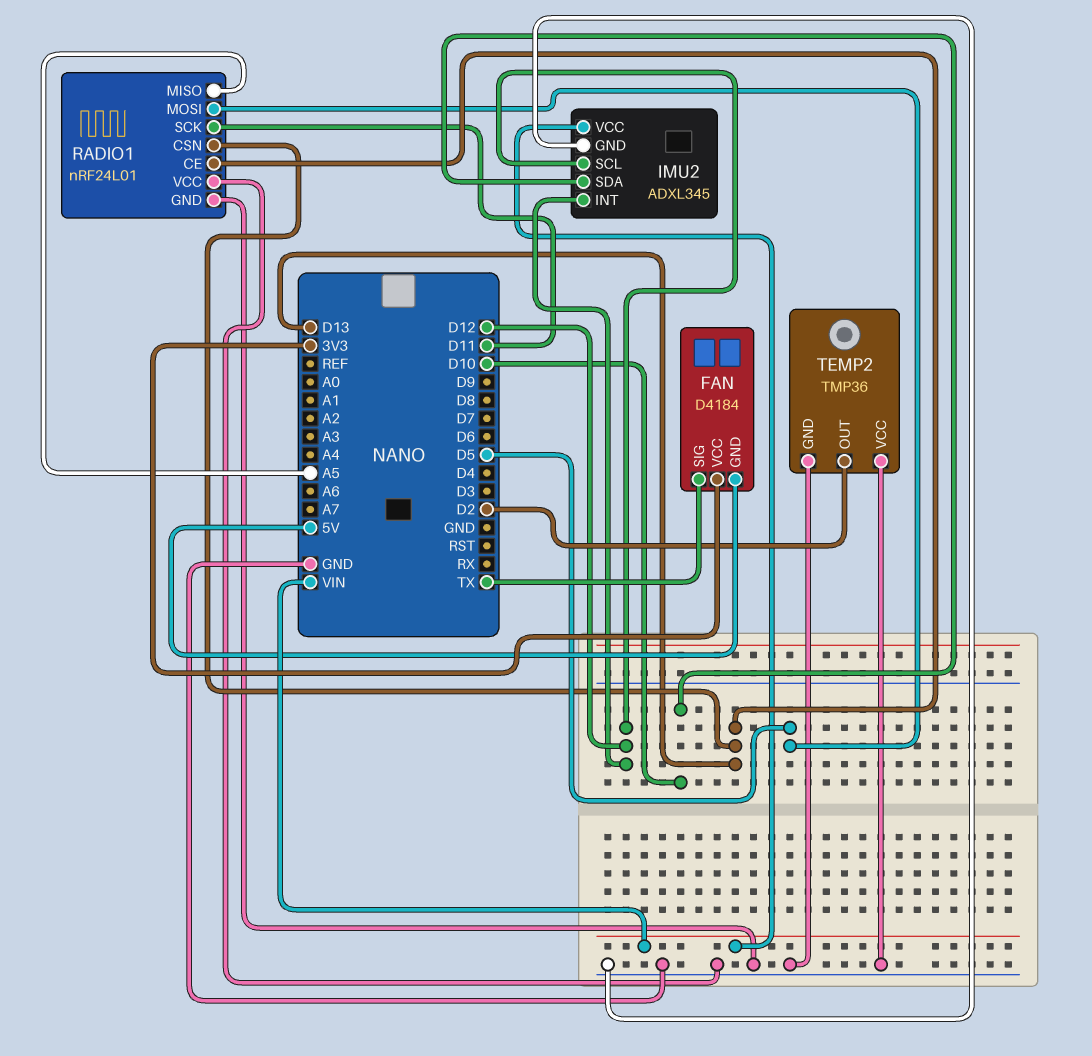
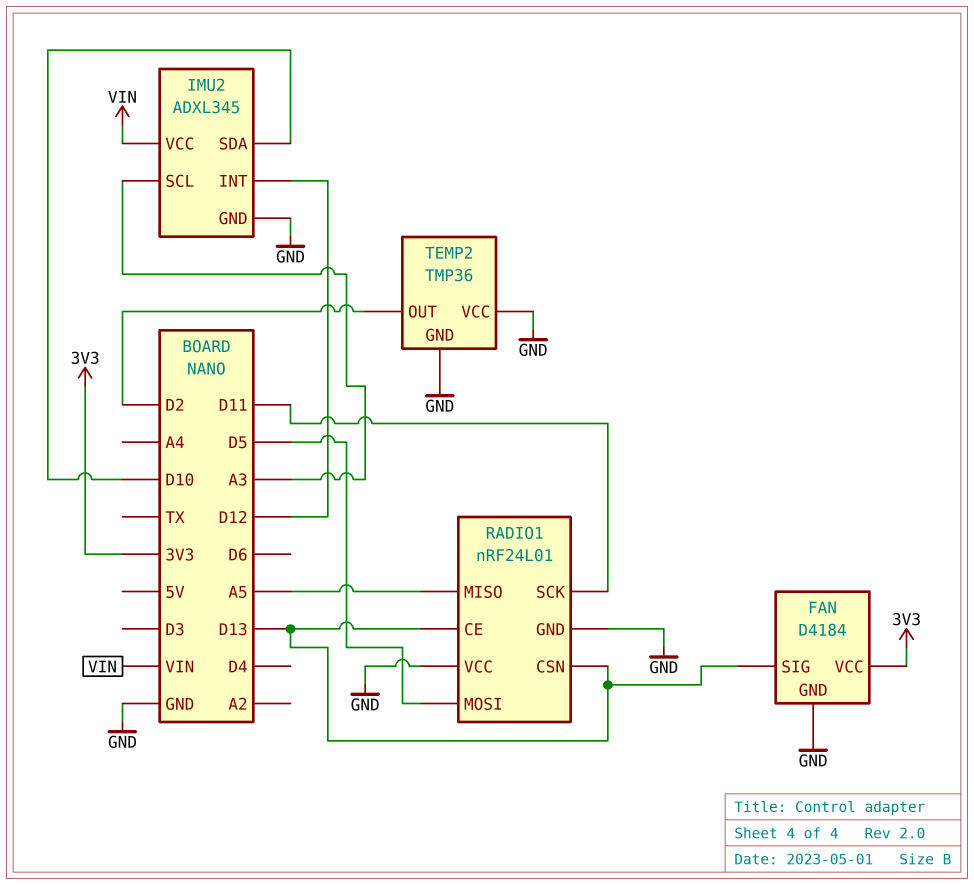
FAN pin GND: 5V -> GND
FAN pin SIG: TX -> D13
IMU2 pin SCL: D12 -> A3

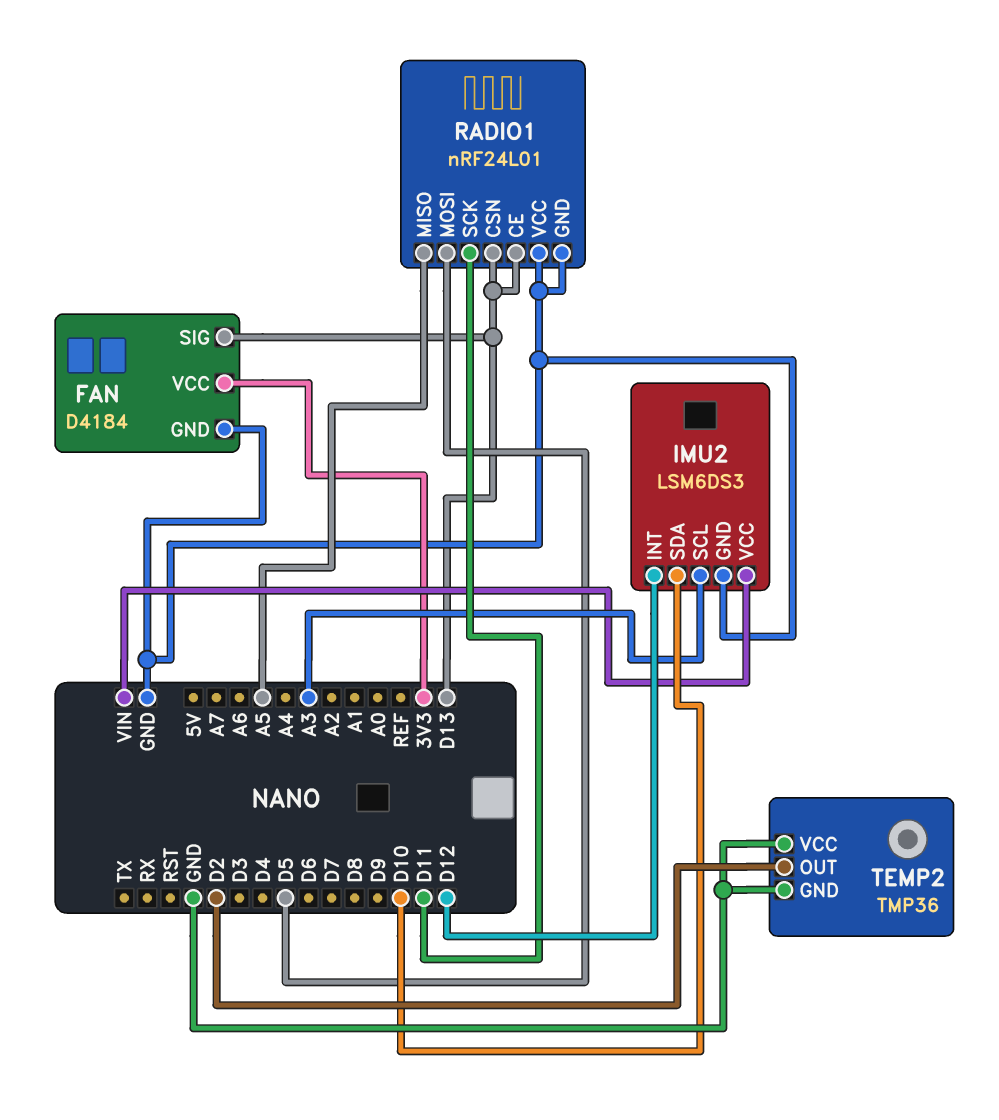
IMU2: ADXL345 -> LSM6DS3

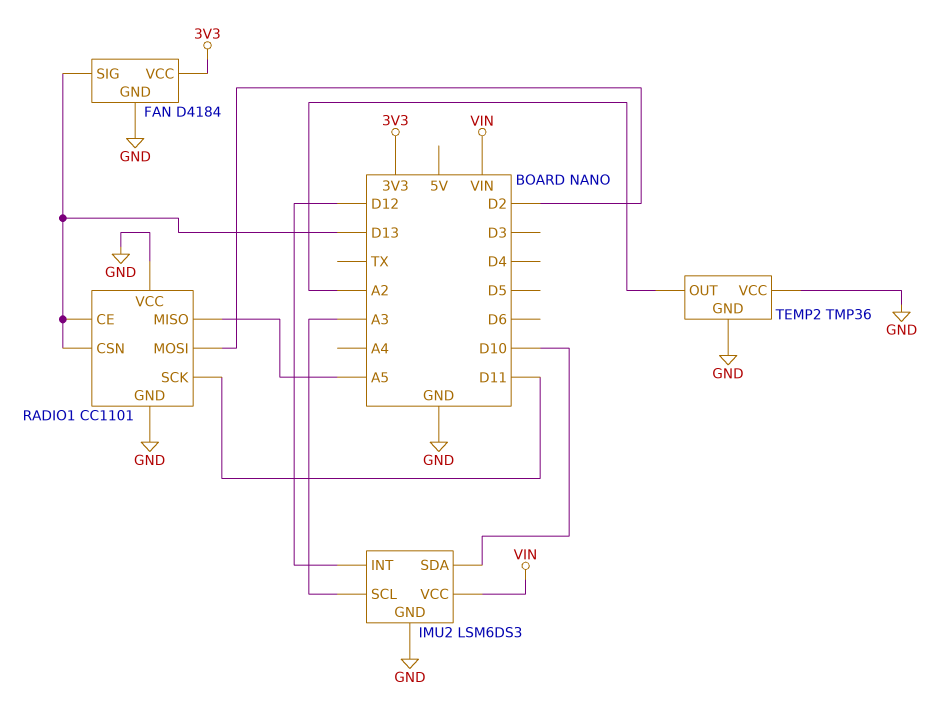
RADIO1: nRF24L01 -> CC1101
RADIO1 pin MOSI: D5 -> D2
TEMP2 pin OUT: D2 -> A2

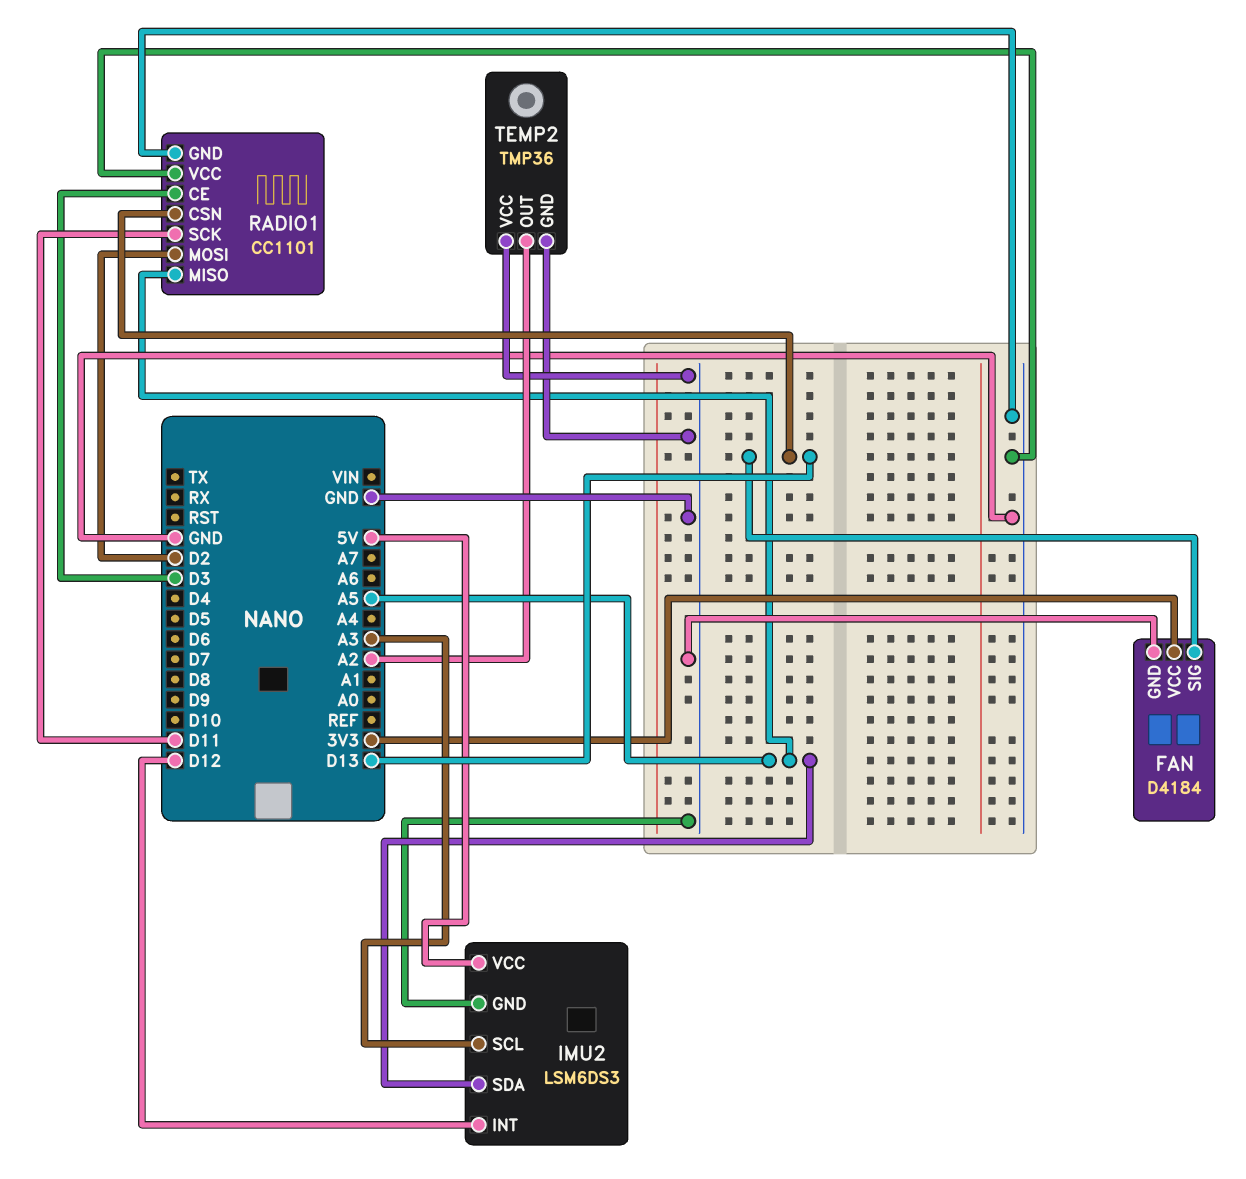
IMU2 pin SDA: D10 -> A5
IMU2 pin VCC: VIN -> 5V
RADIO1 pin CE: D13 -> D3

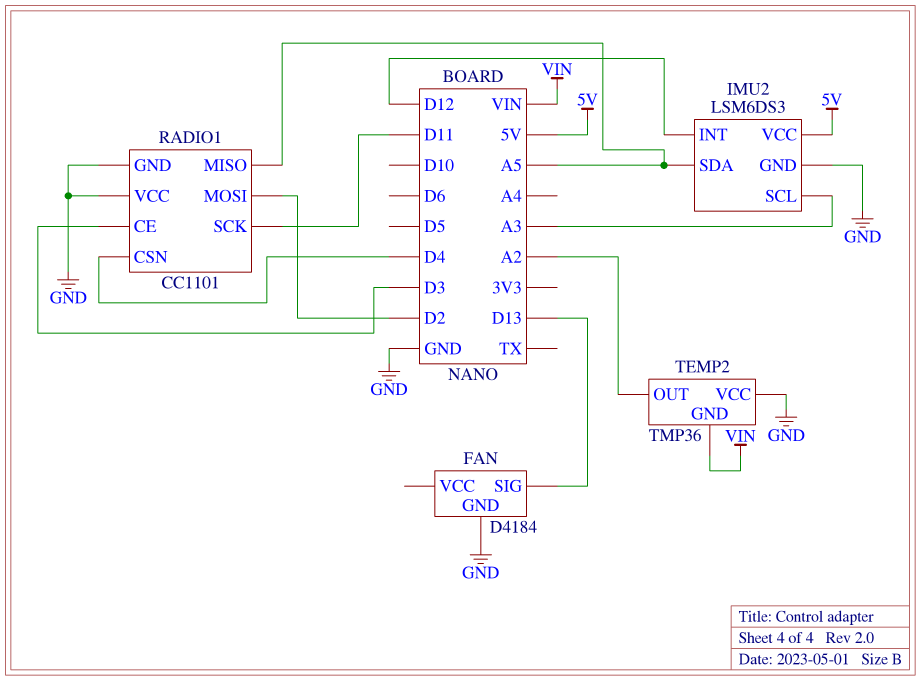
FAN pin VCC: 3V3 -> none
RADIO1 pin CSN: D13 -> D4
TEMP2 pin GND: GND -> VIN

